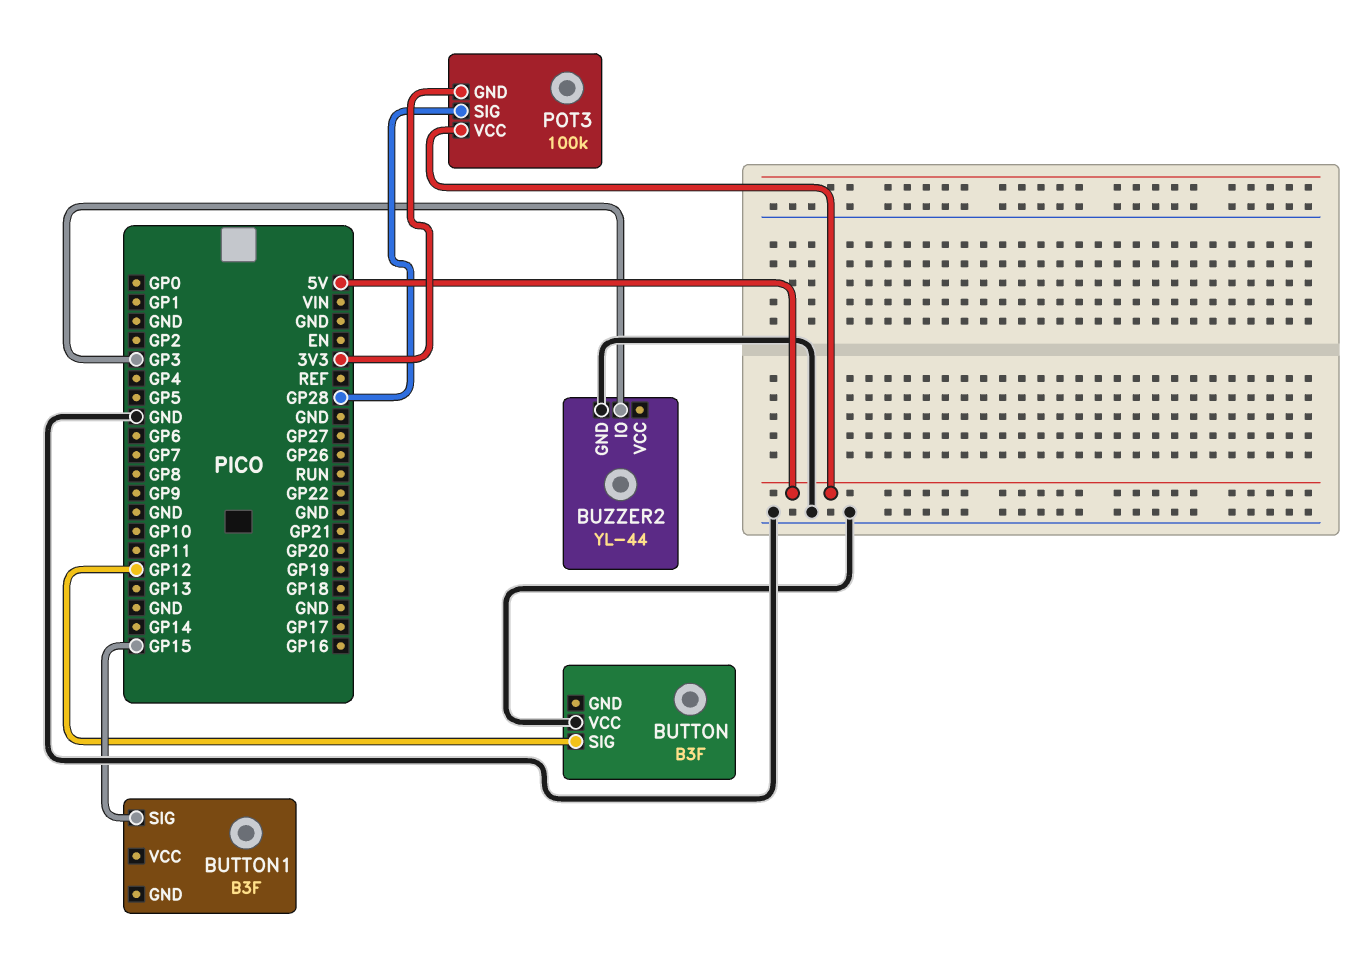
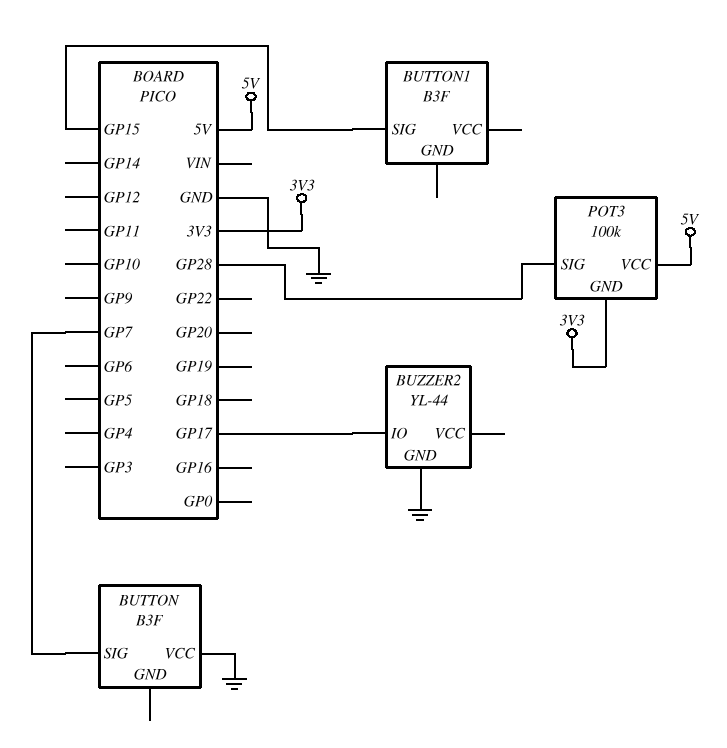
BUTTON pin SIG: GP12 -> GP7
BUZZER2 pin IO: GP3 -> GP17

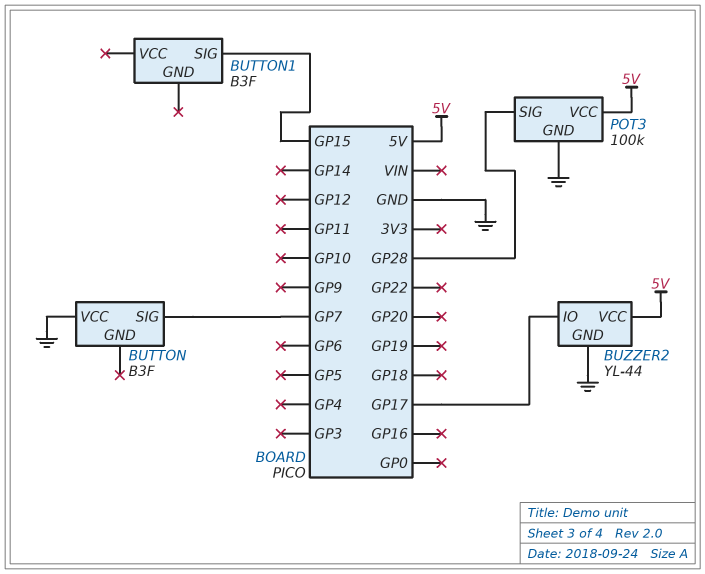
BUZZER2 pin VCC: none -> 5V
POT3 pin GND: 3V3 -> GND

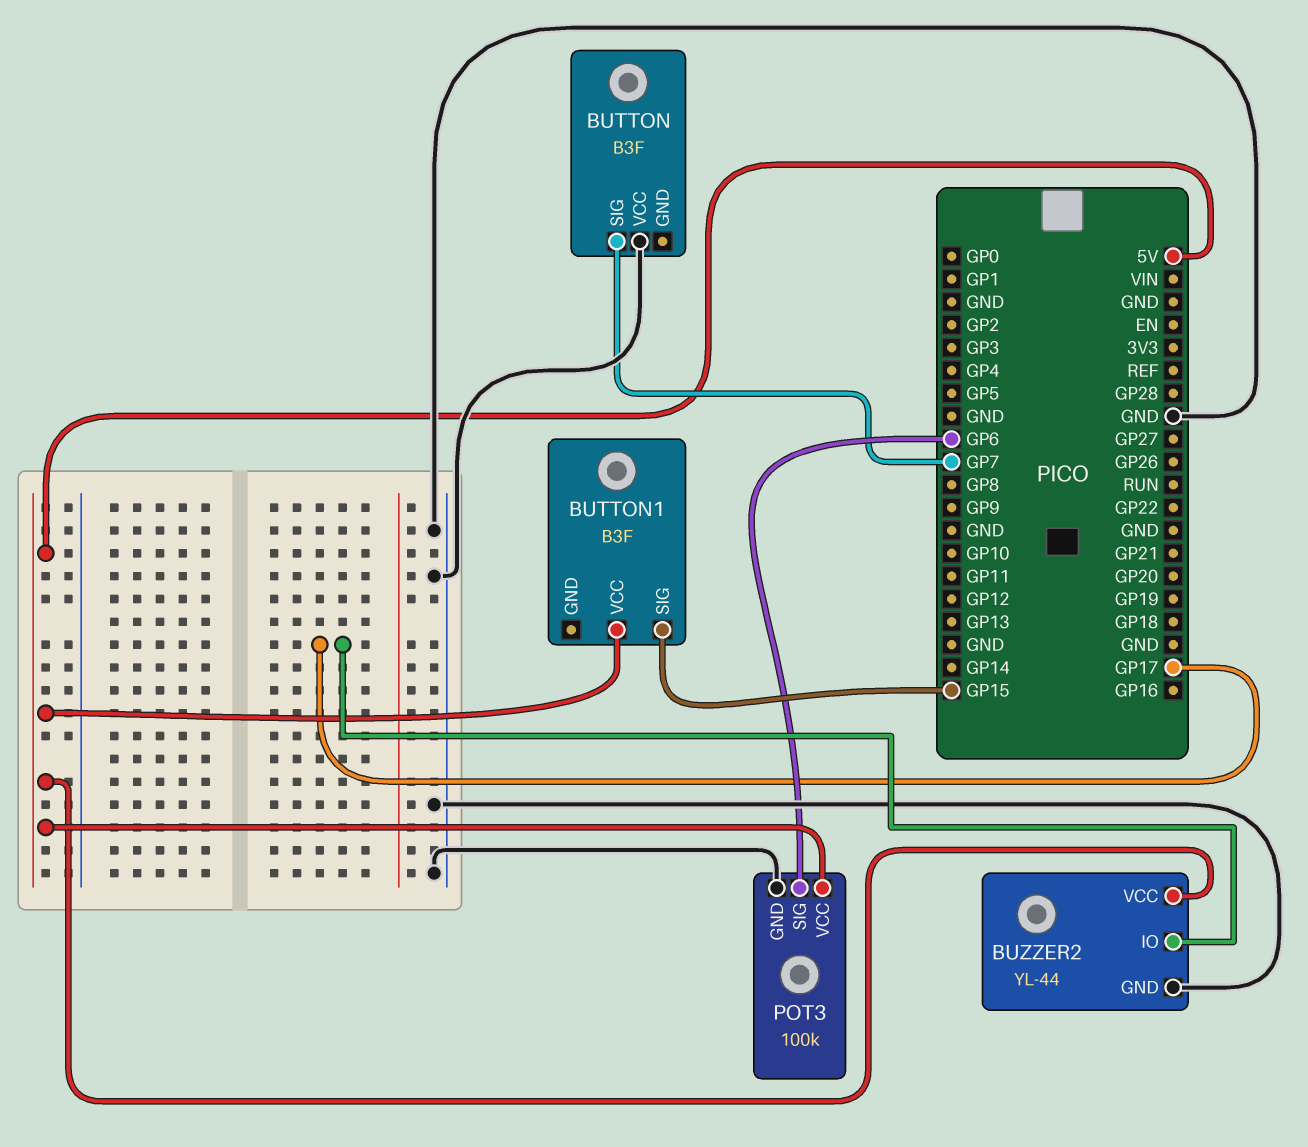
BUTTON1 pin VCC: none -> 5V
POT3 pin SIG: GP28 -> GP6

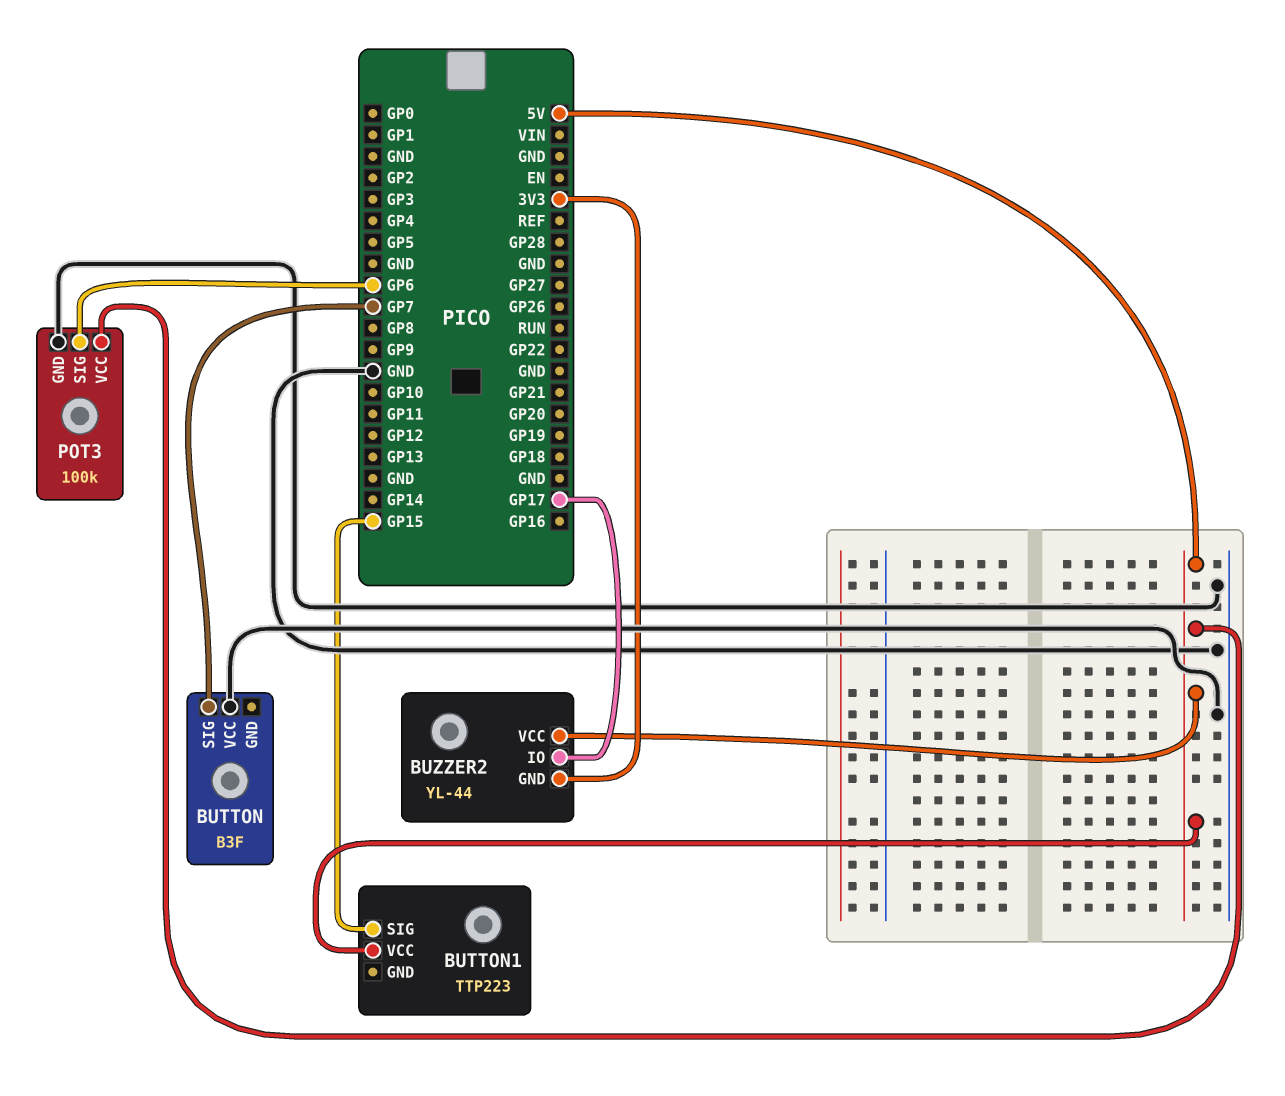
BUTTON1: B3F -> TTP223
BUZZER2 pin GND: GND -> 3V3

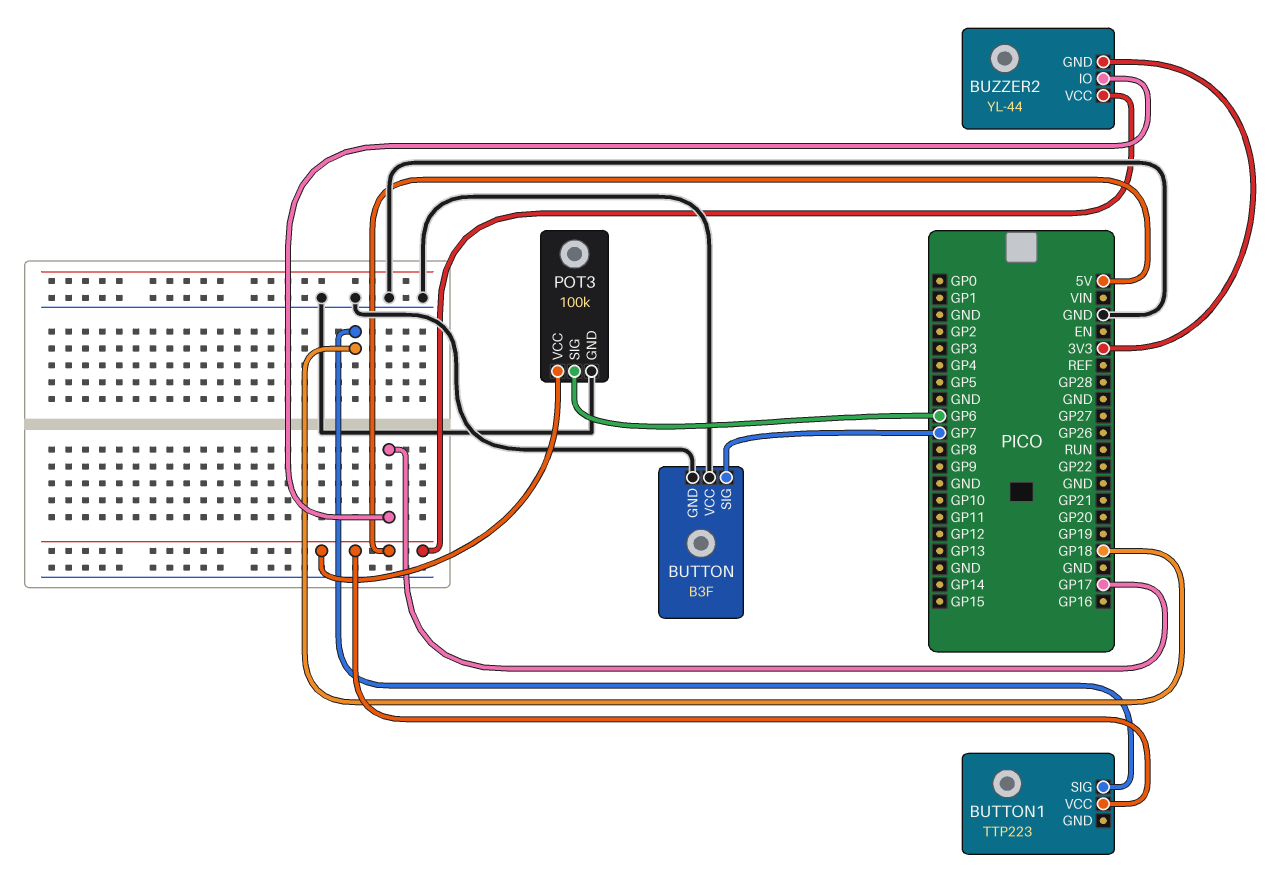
BUTTON pin GND: none -> GND
BUTTON1 pin SIG: GP15 -> GP18

